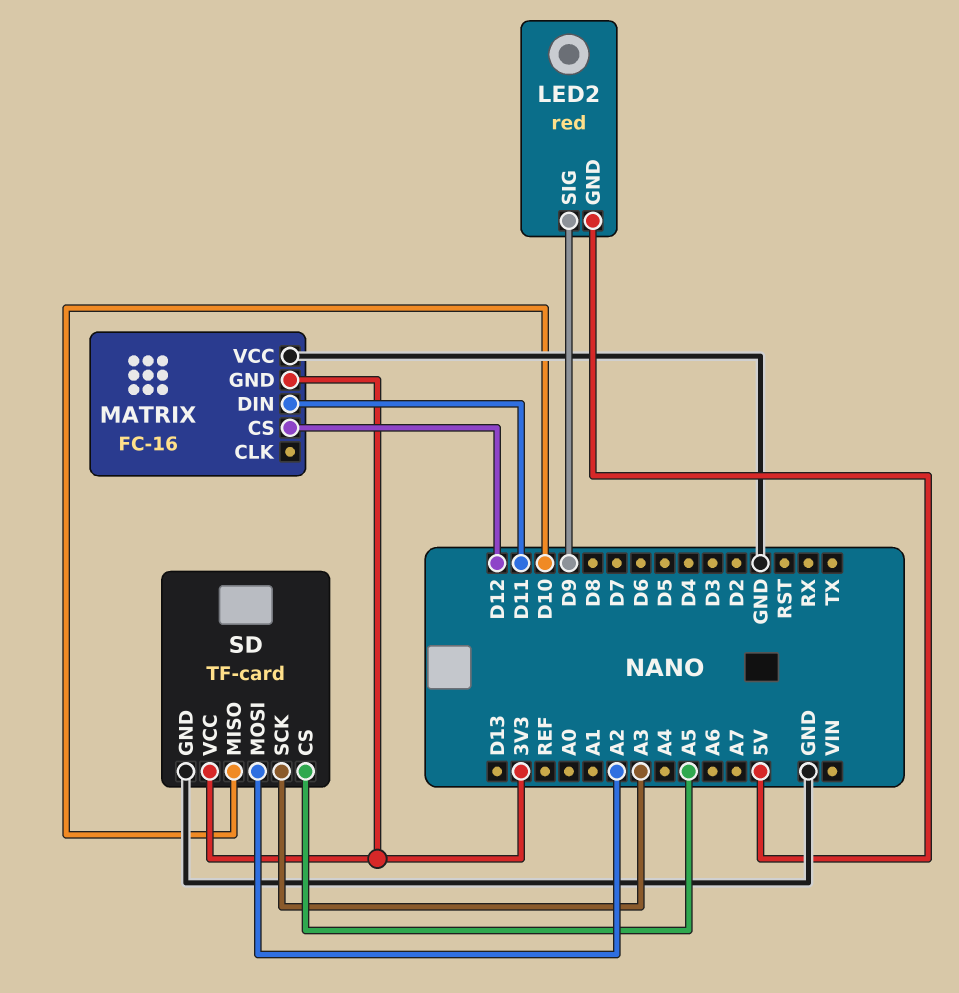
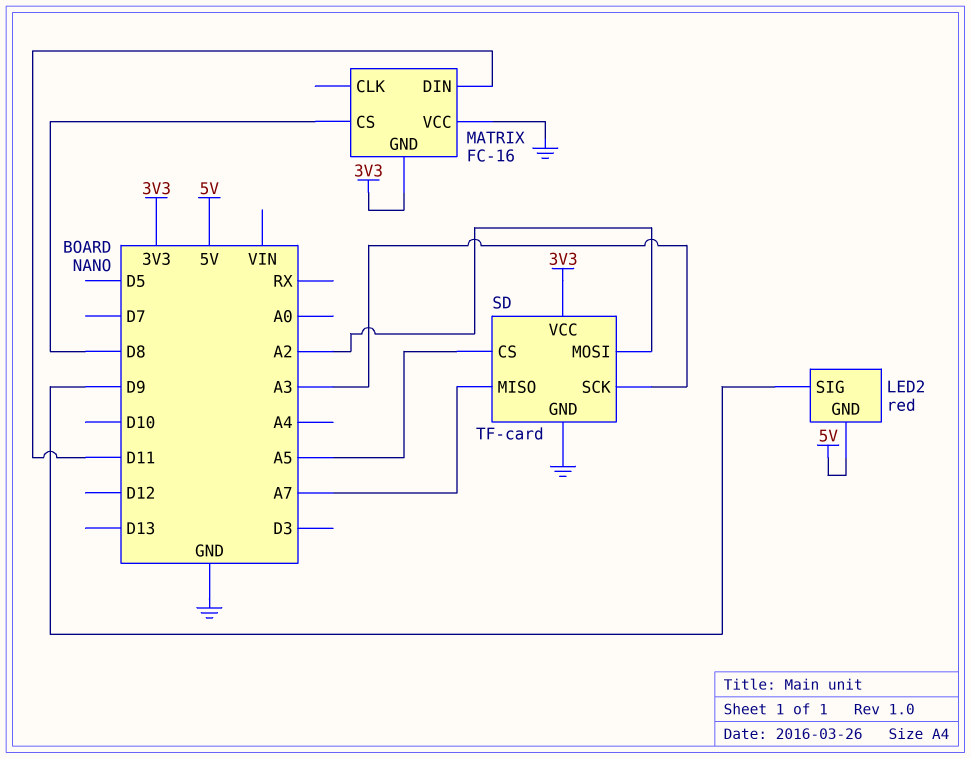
MATRIX pin CS: D12 -> D8
SD pin MISO: D10 -> A7

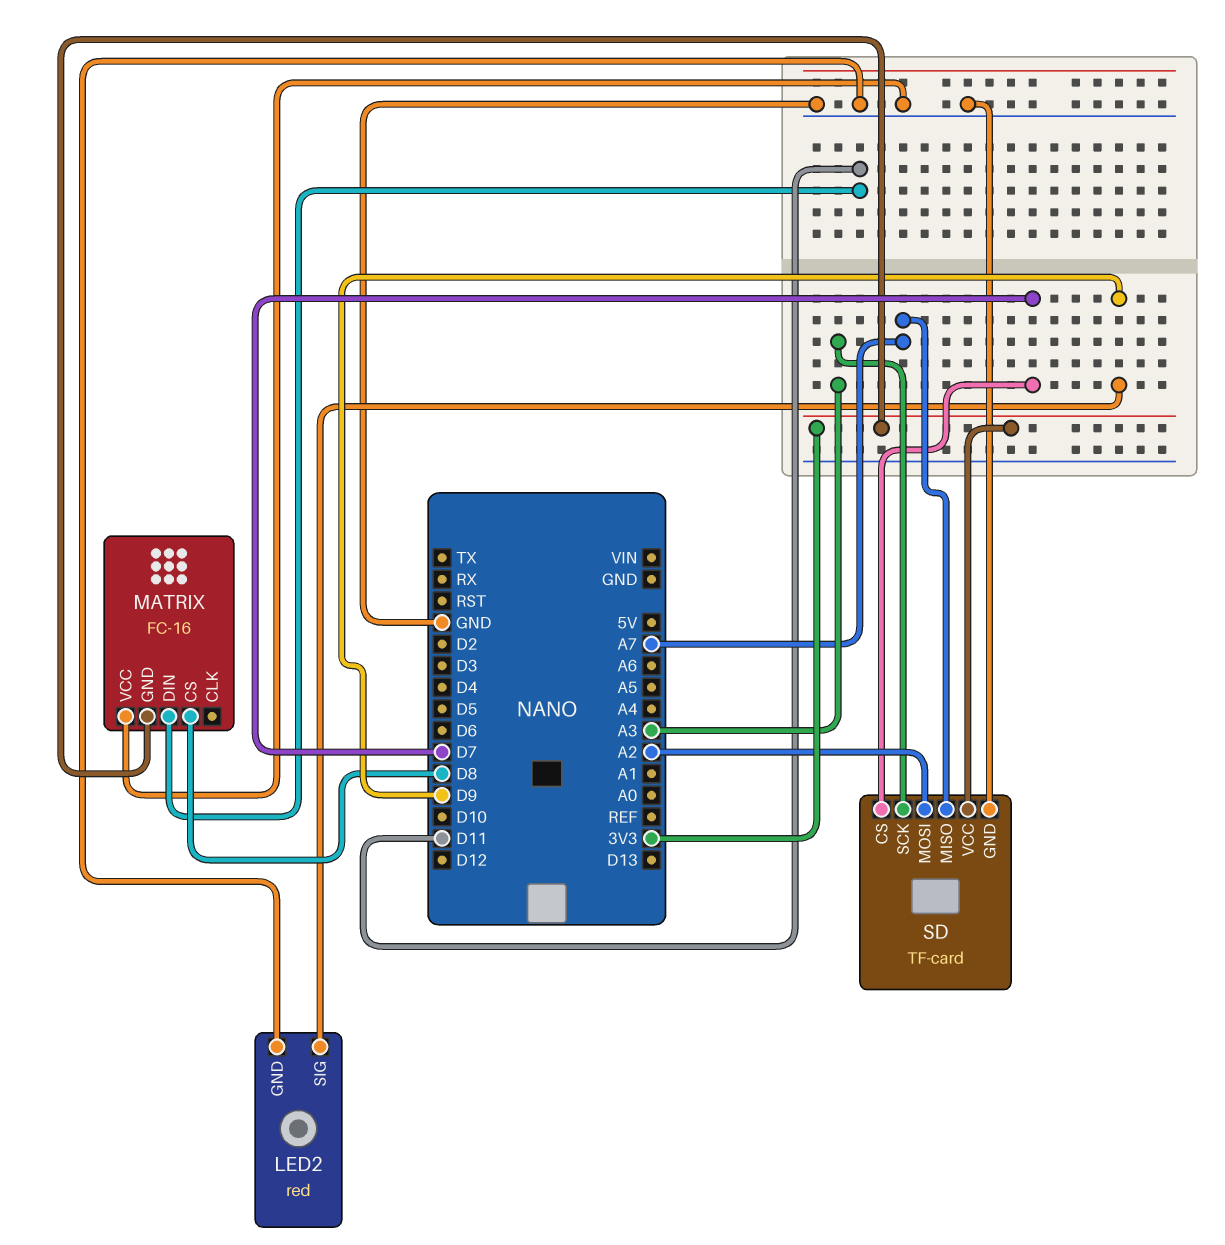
LED2 pin GND: 5V -> GND
SD pin CS: A5 -> D7

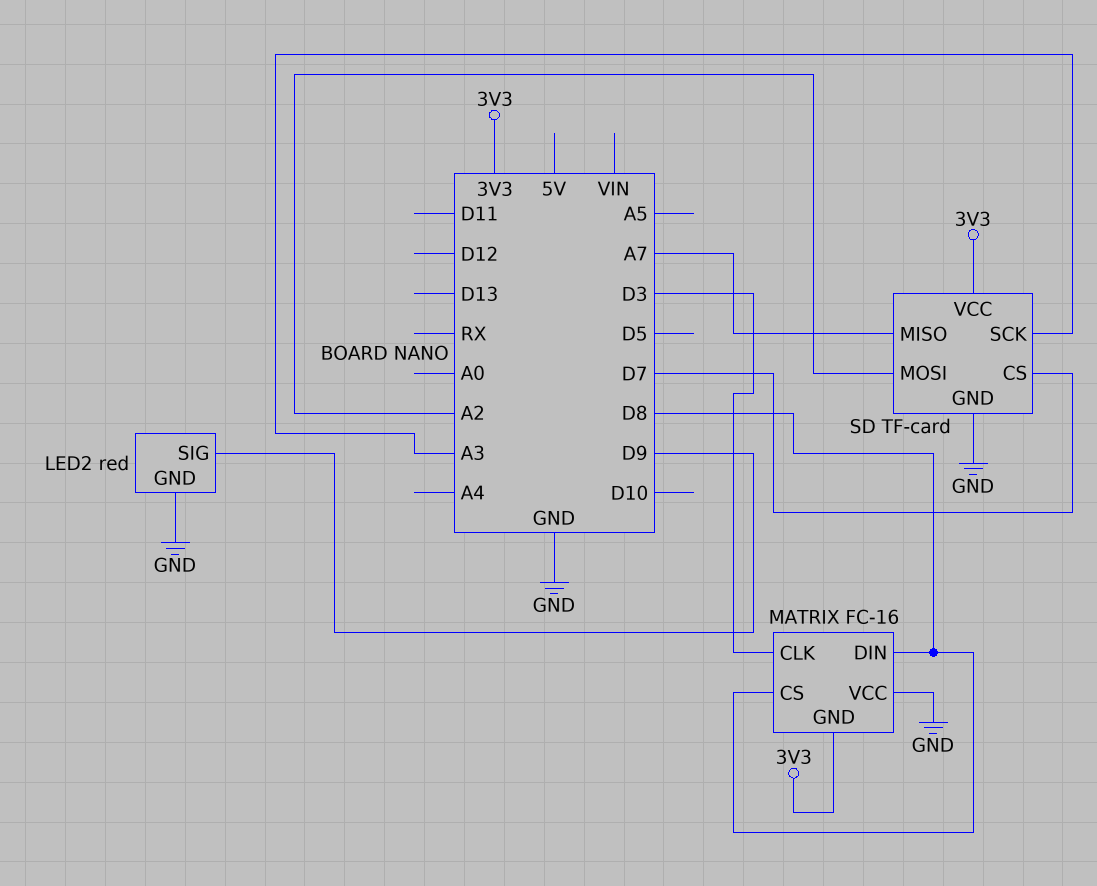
MATRIX pin CLK: none -> D3
MATRIX pin DIN: D11 -> D8

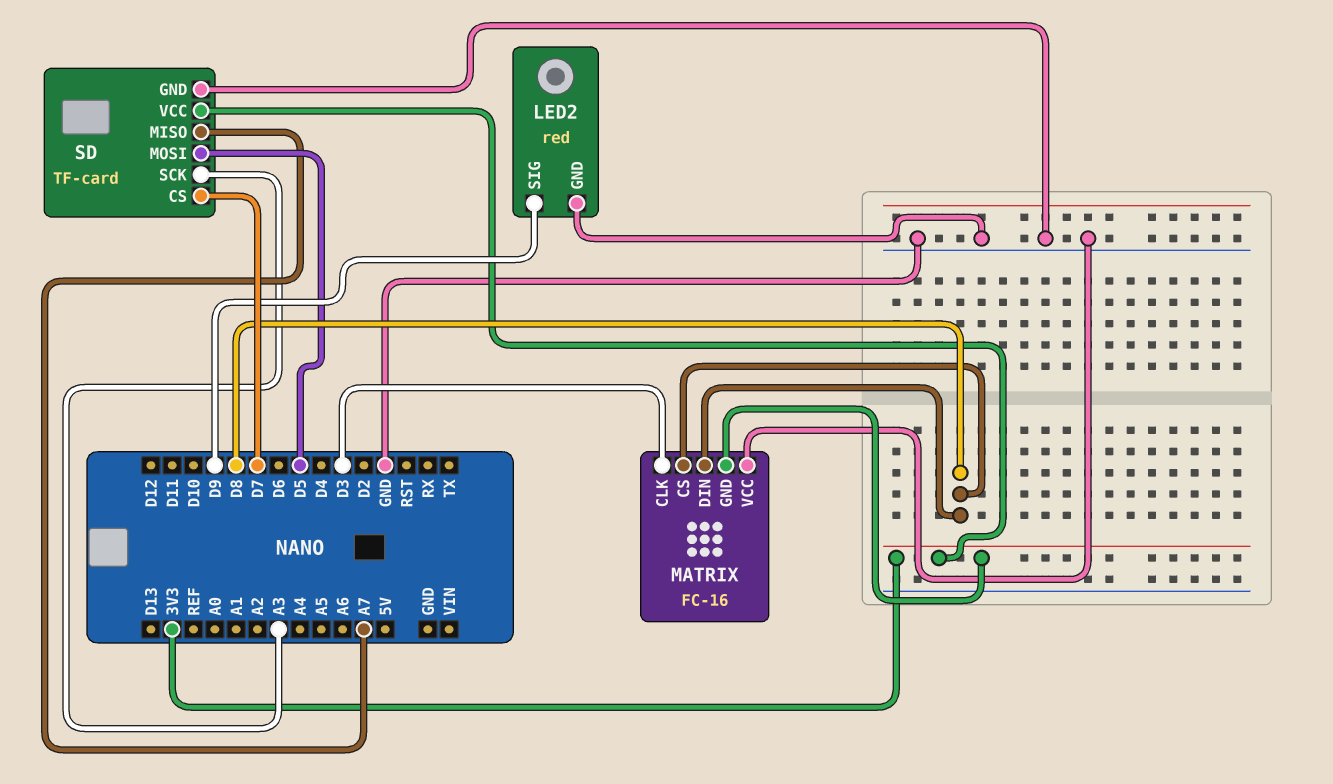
SD pin MOSI: A2 -> D5

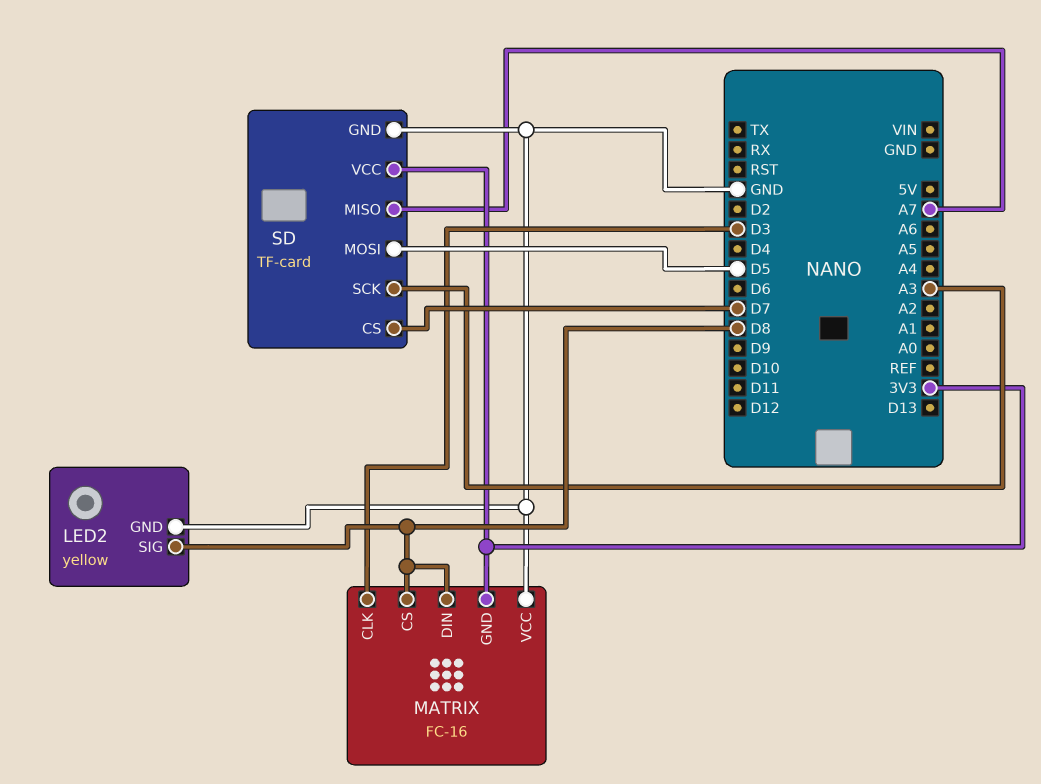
LED2: red -> yellow
LED2 pin SIG: D9 -> D8

